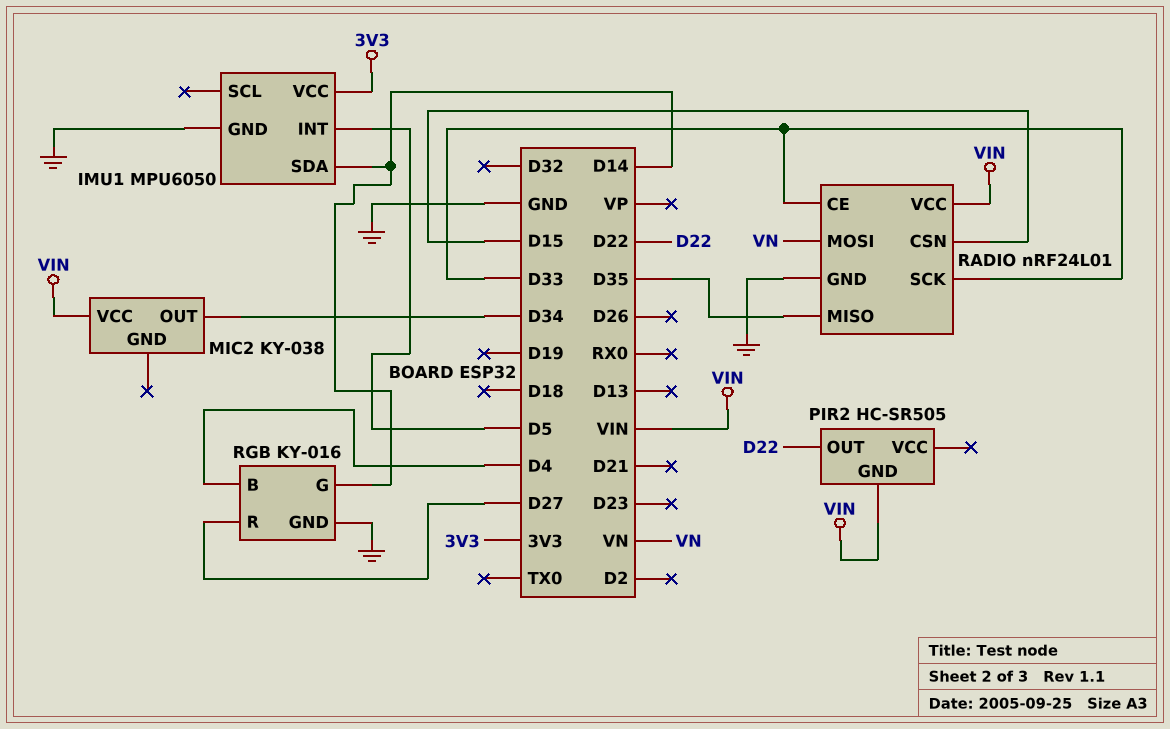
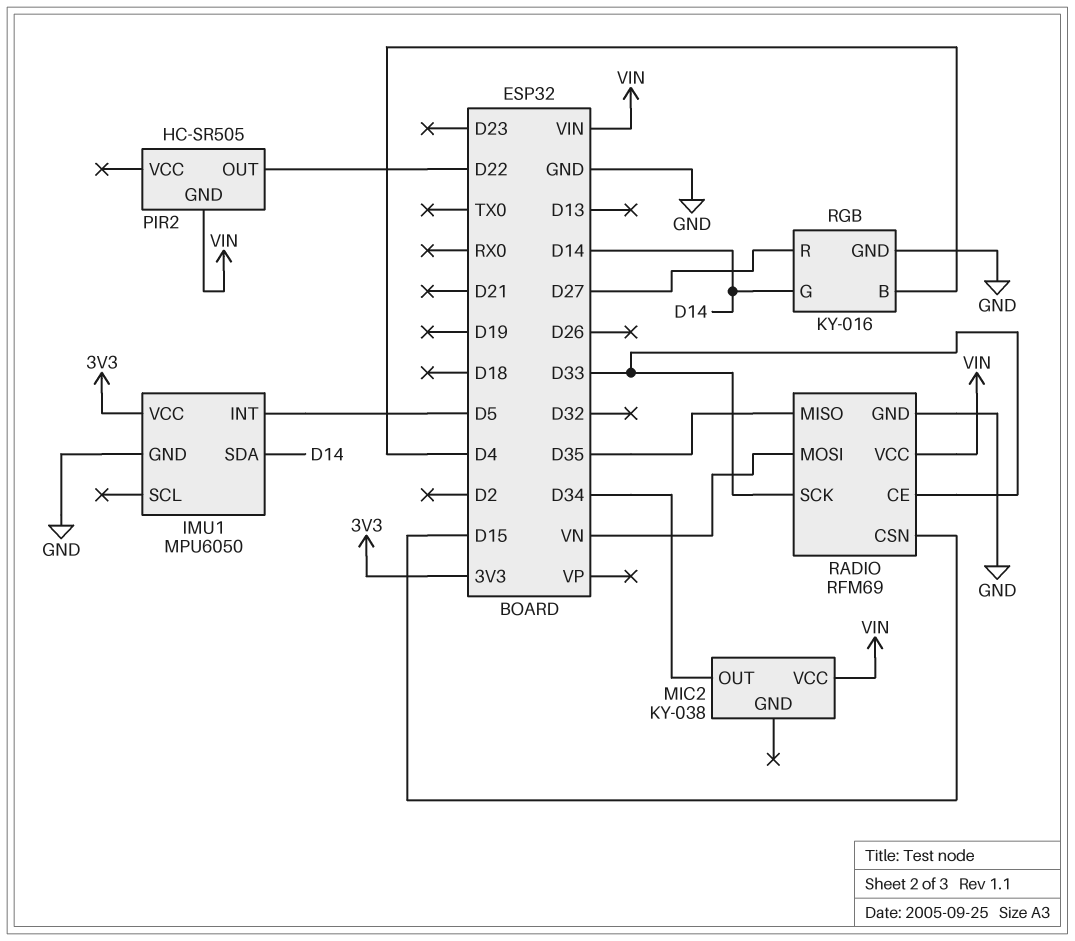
RADIO: nRF24L01 -> RFM69

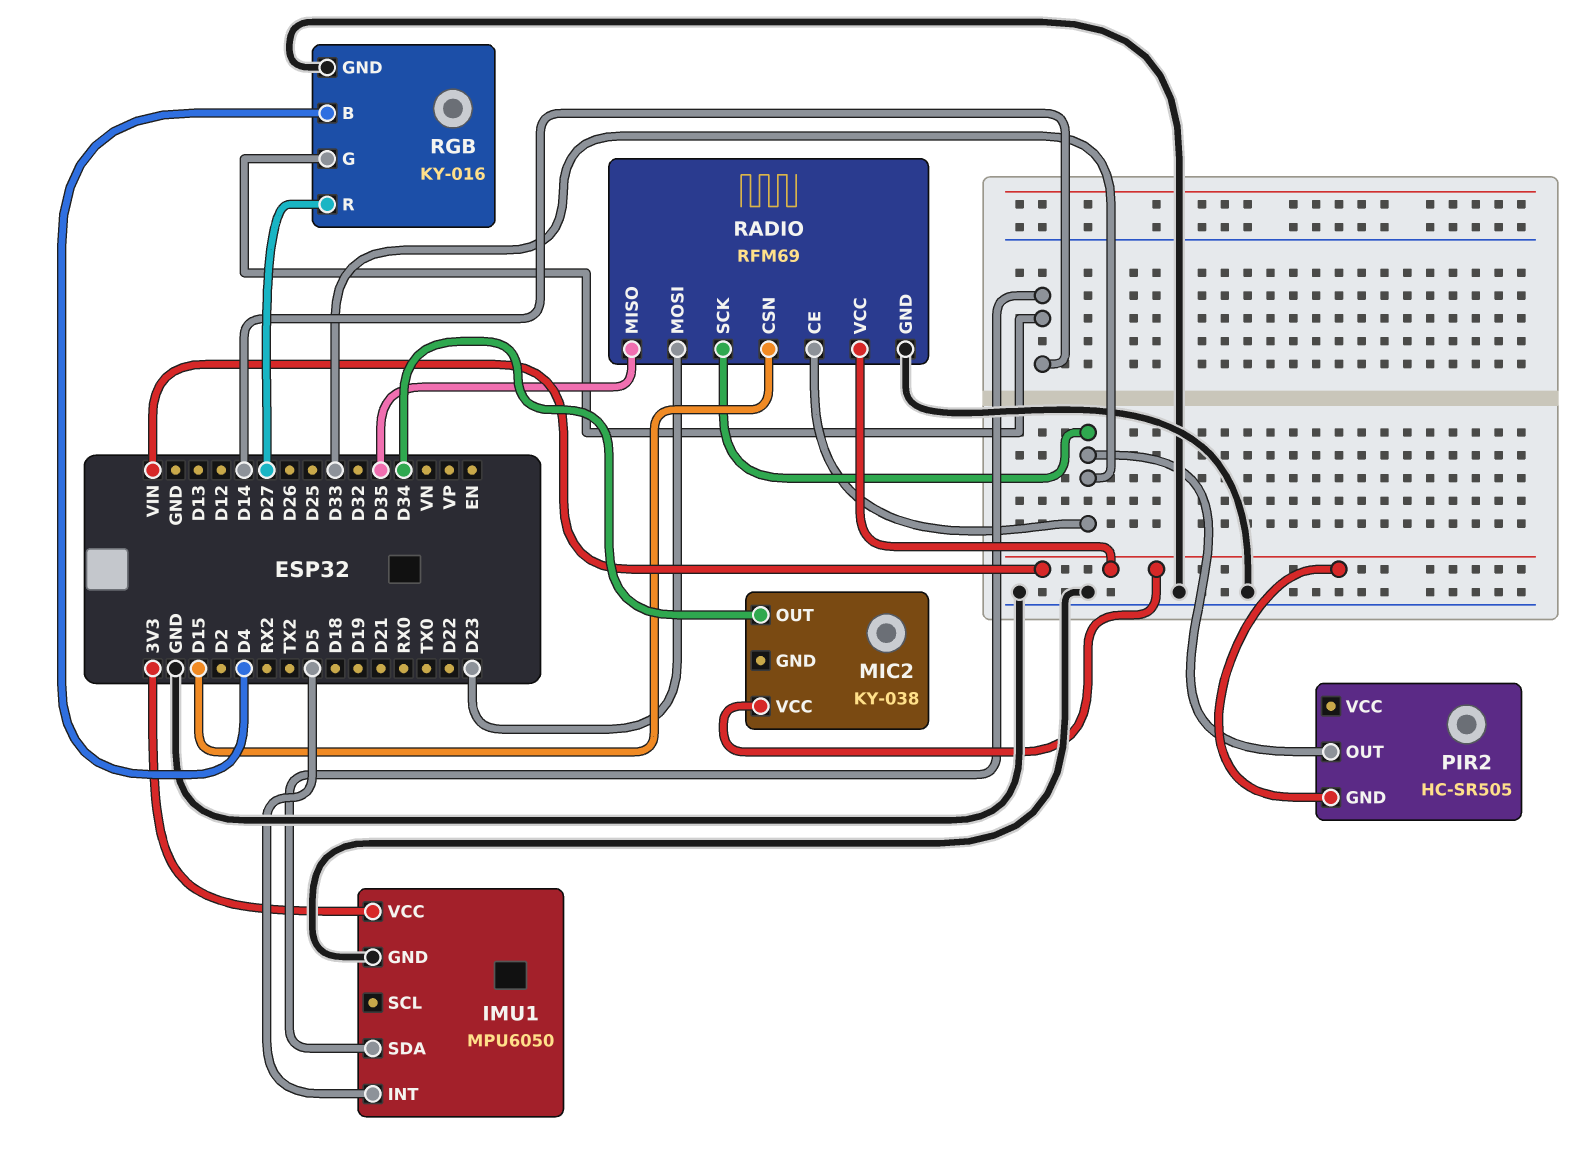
PIR2 pin OUT: D22 -> D33
RADIO pin MOSI: VN -> D23

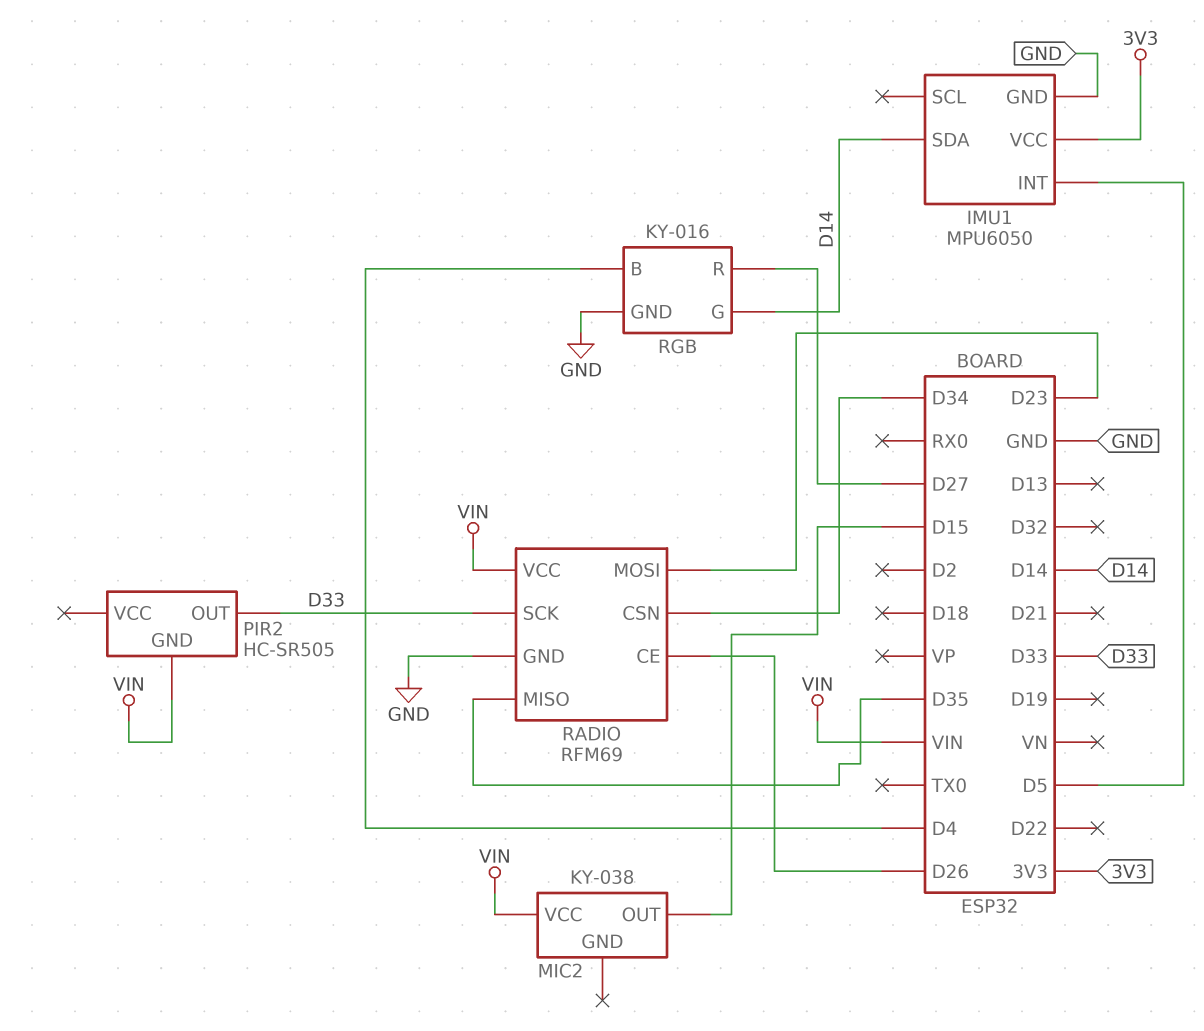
MIC2 pin OUT: D34 -> D15
RADIO pin CE: D33 -> D26
RADIO pin CSN: D15 -> D34

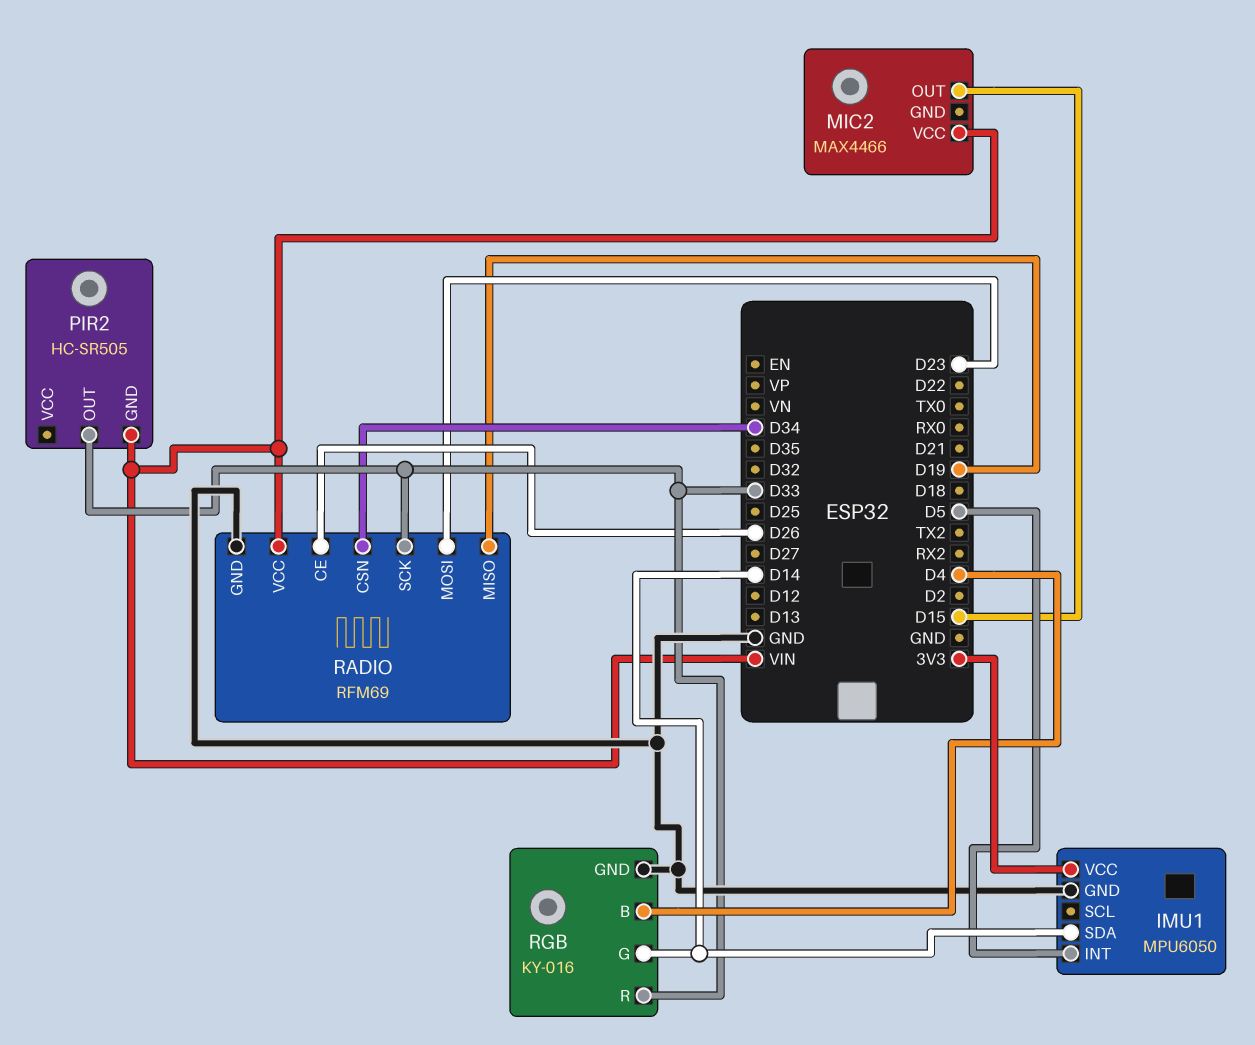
MIC2: KY-038 -> MAX4466
RADIO pin MISO: D35 -> D19
RGB pin R: D27 -> D33

